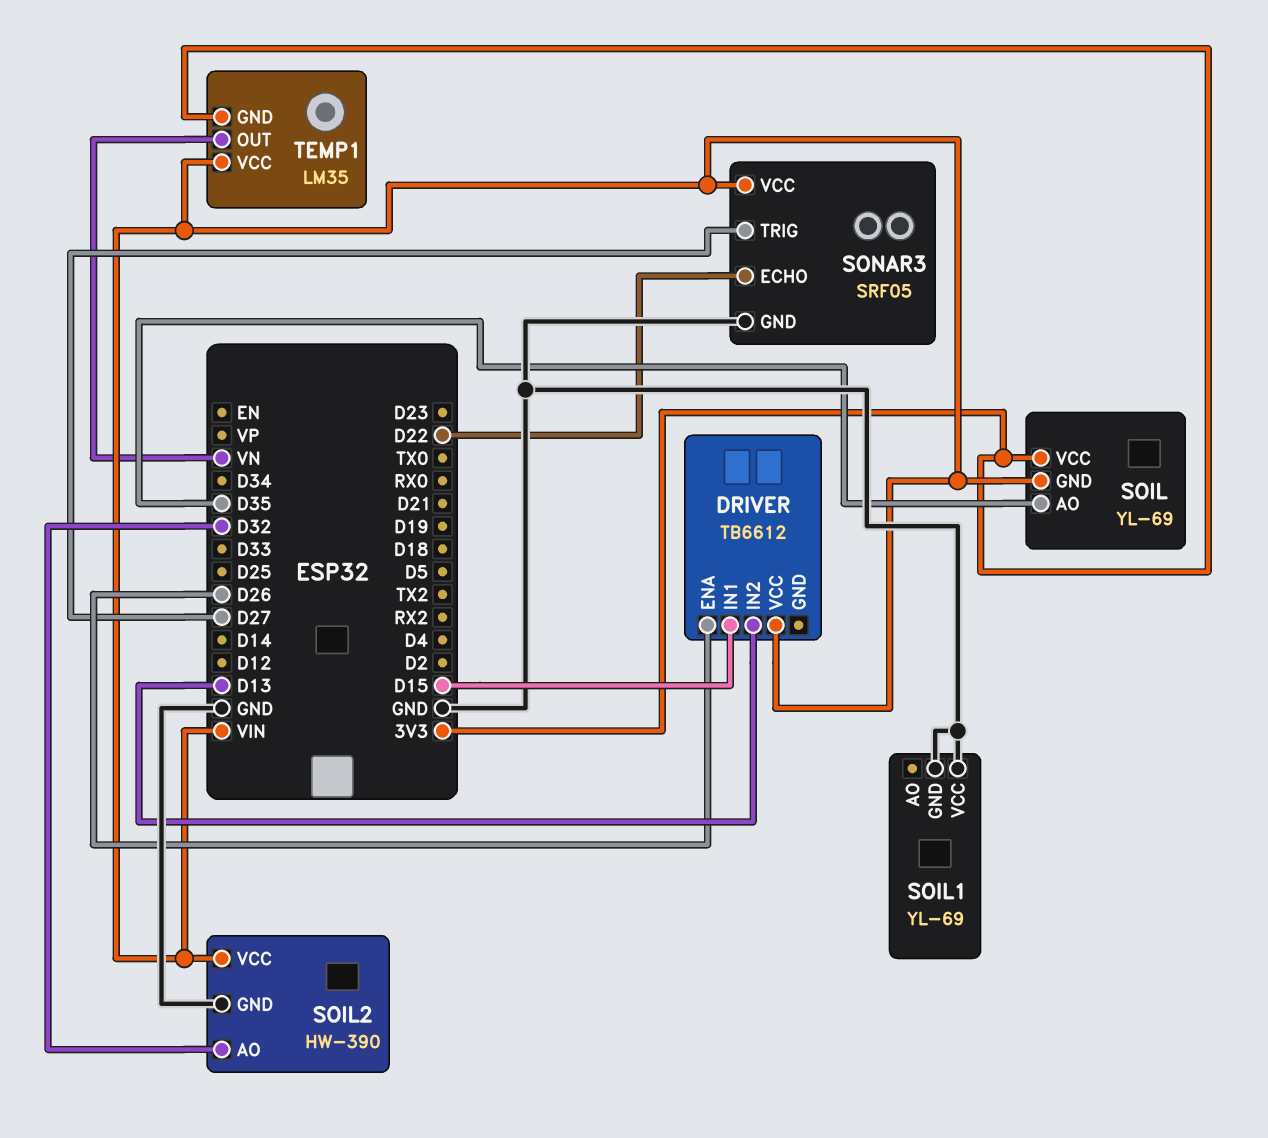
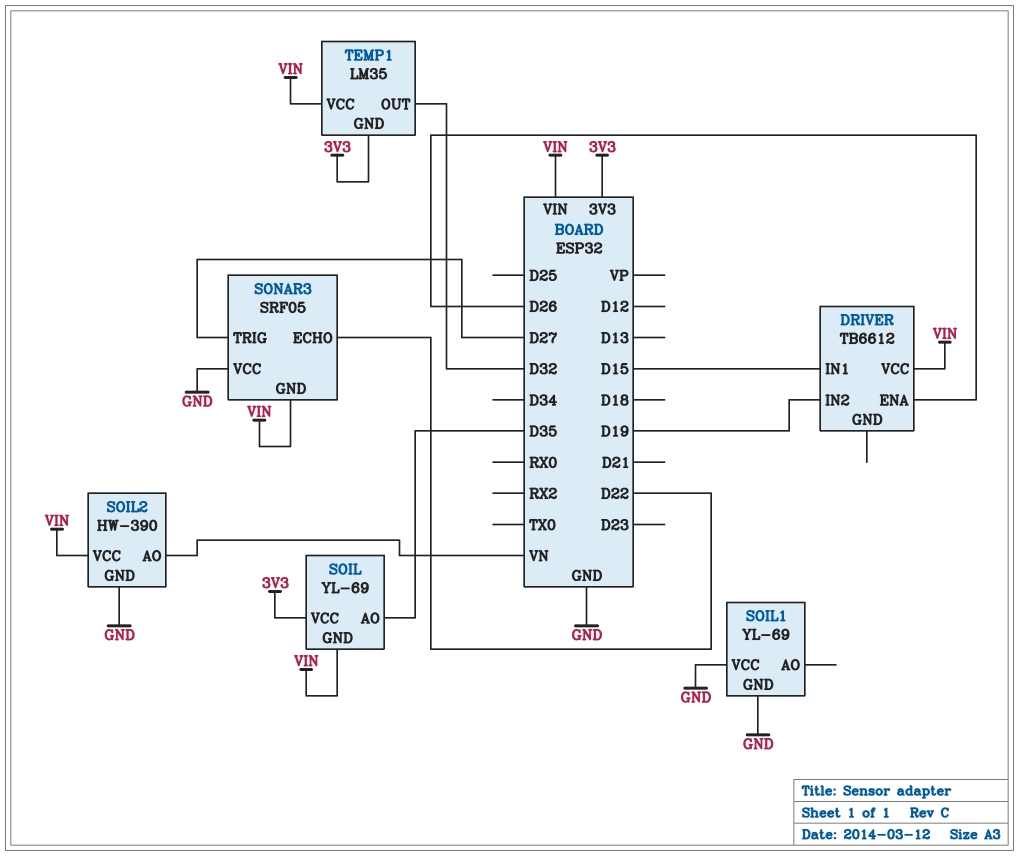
DRIVER pin IN2: D13 -> D19
SOIL2 pin AO: D32 -> VN
SONAR3 pin GND: GND -> VIN
SONAR3 pin VCC: VIN -> GND
TEMP1 pin OUT: VN -> D32

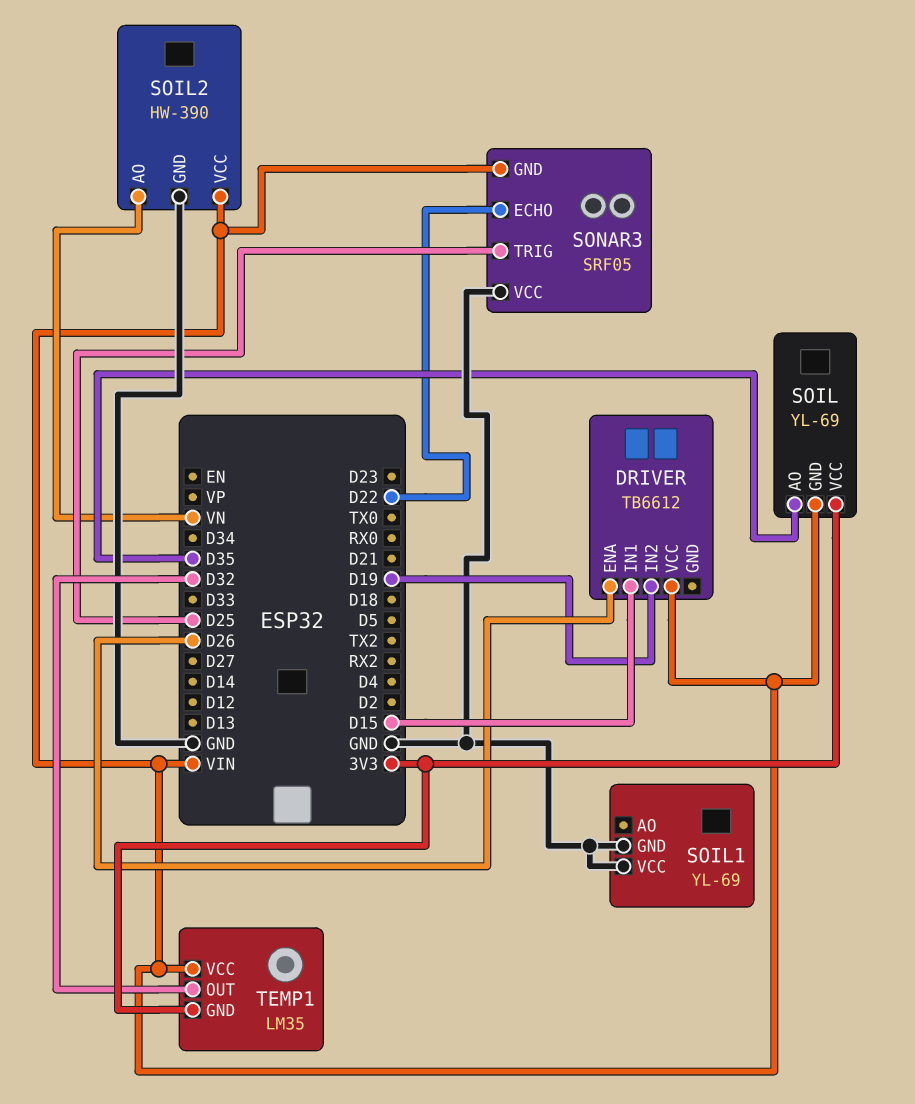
SONAR3 pin TRIG: D27 -> D25

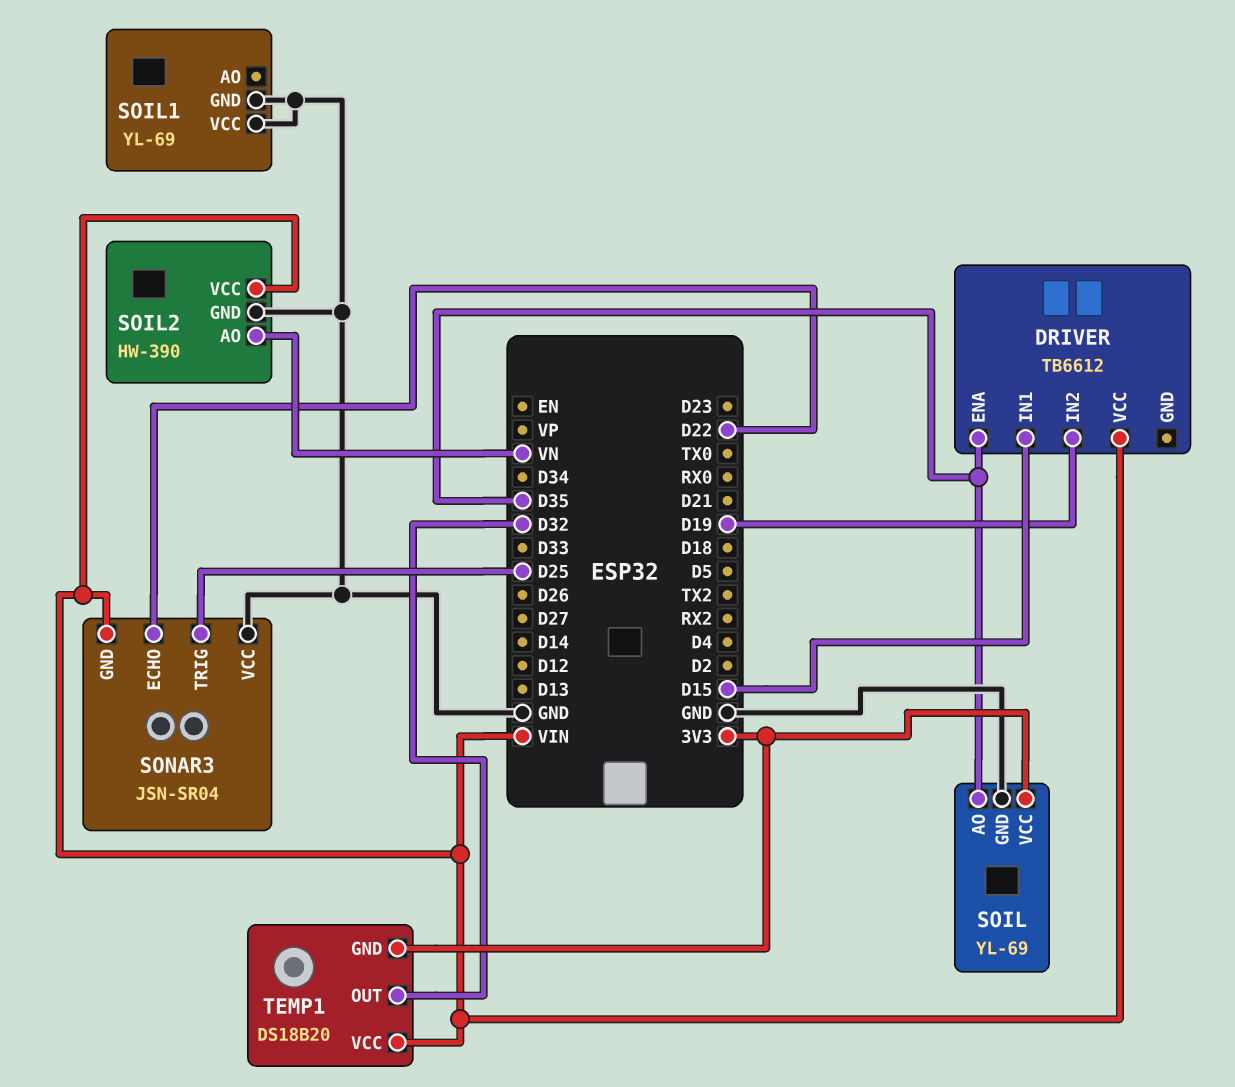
DRIVER pin ENA: D26 -> D35
SOIL pin GND: VIN -> GND
SONAR3: SRF05 -> JSN-SR04
TEMP1: LM35 -> DS18B20

